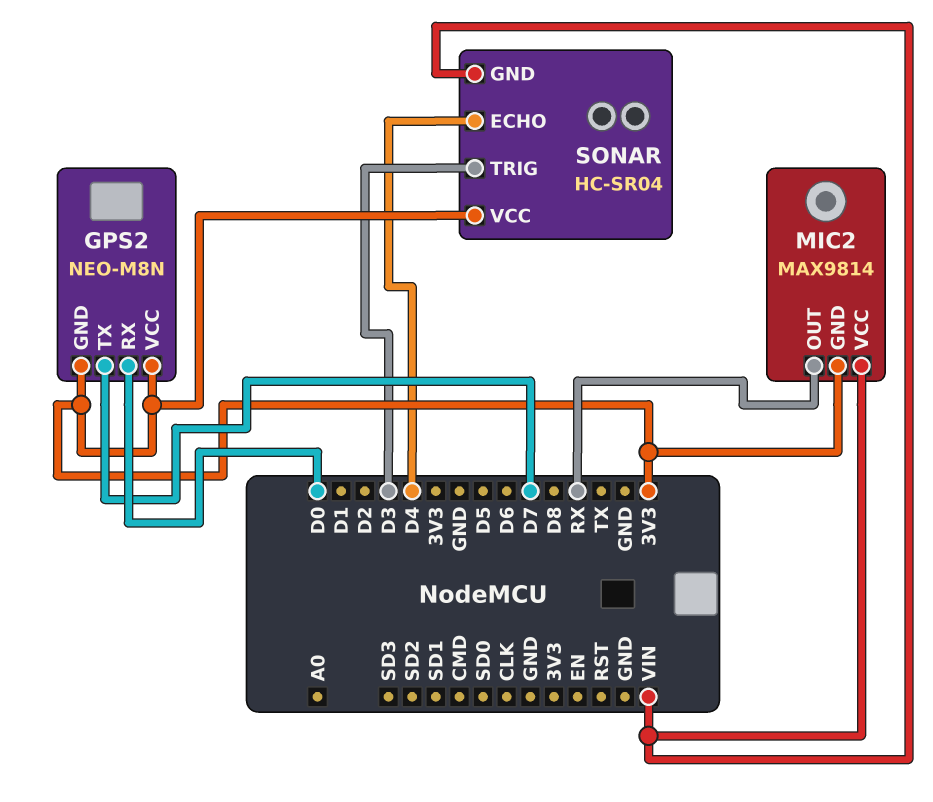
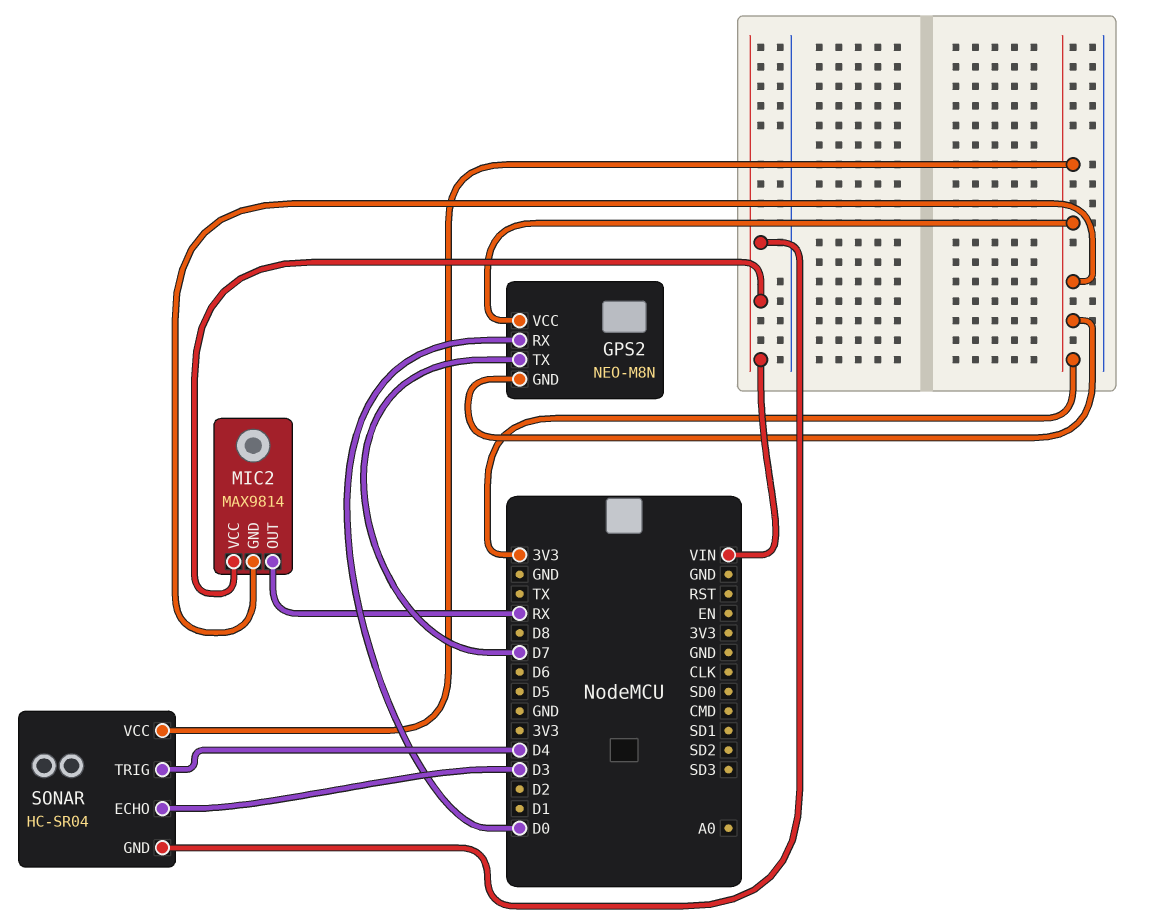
SONAR pin ECHO: D4 -> D3
SONAR pin TRIG: D3 -> D4

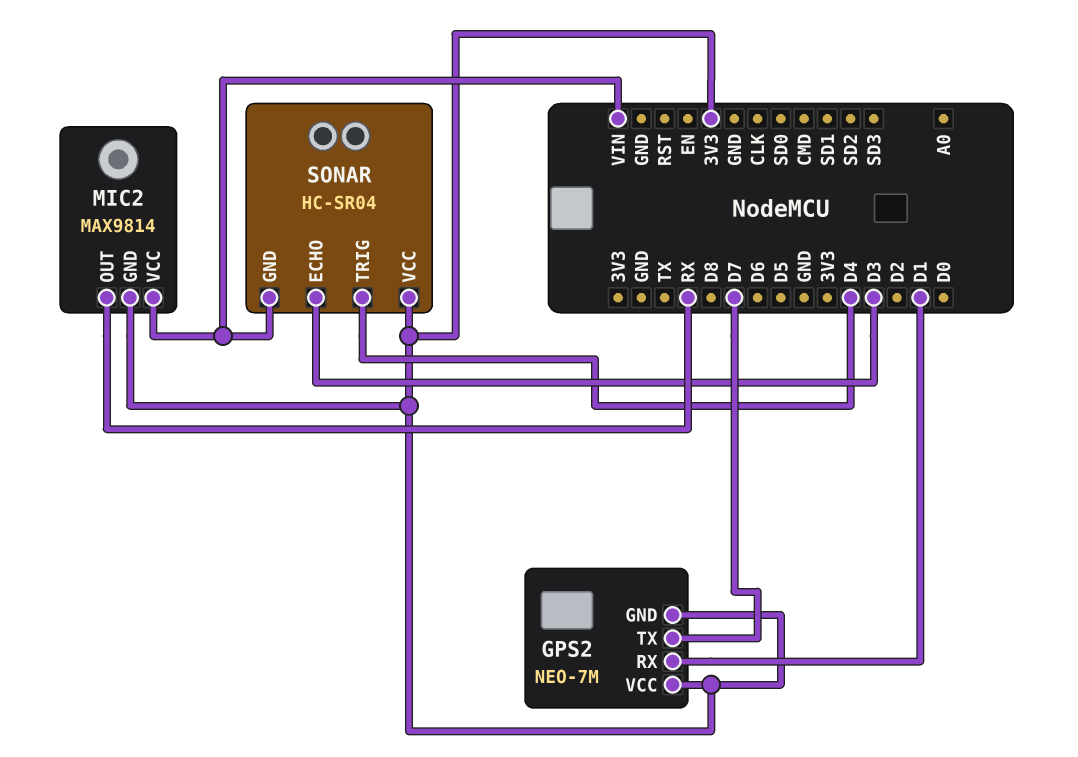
GPS2: NEO-M8N -> NEO-7M
GPS2 pin RX: D0 -> D1

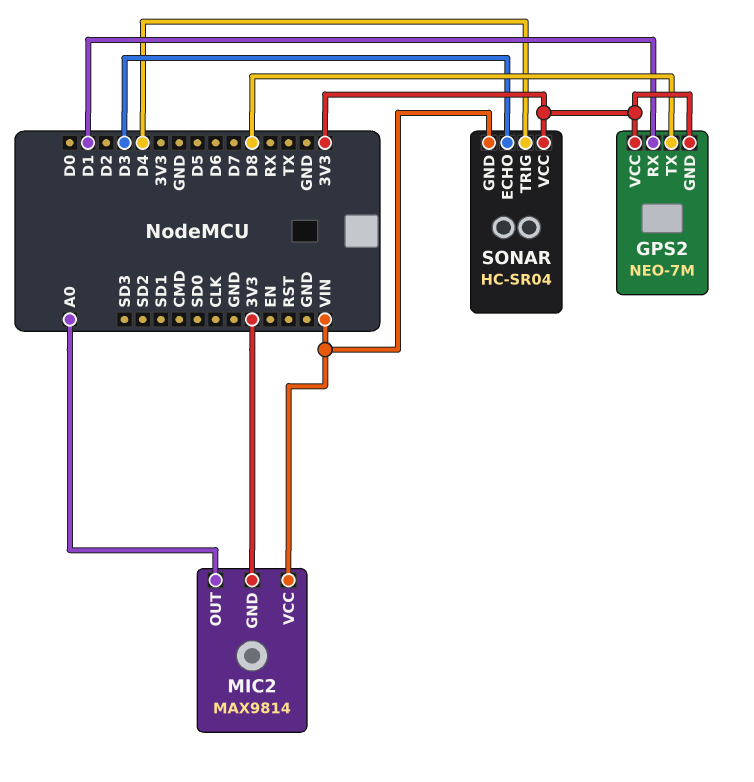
GPS2 pin TX: D7 -> D8
MIC2 pin OUT: RX -> A0

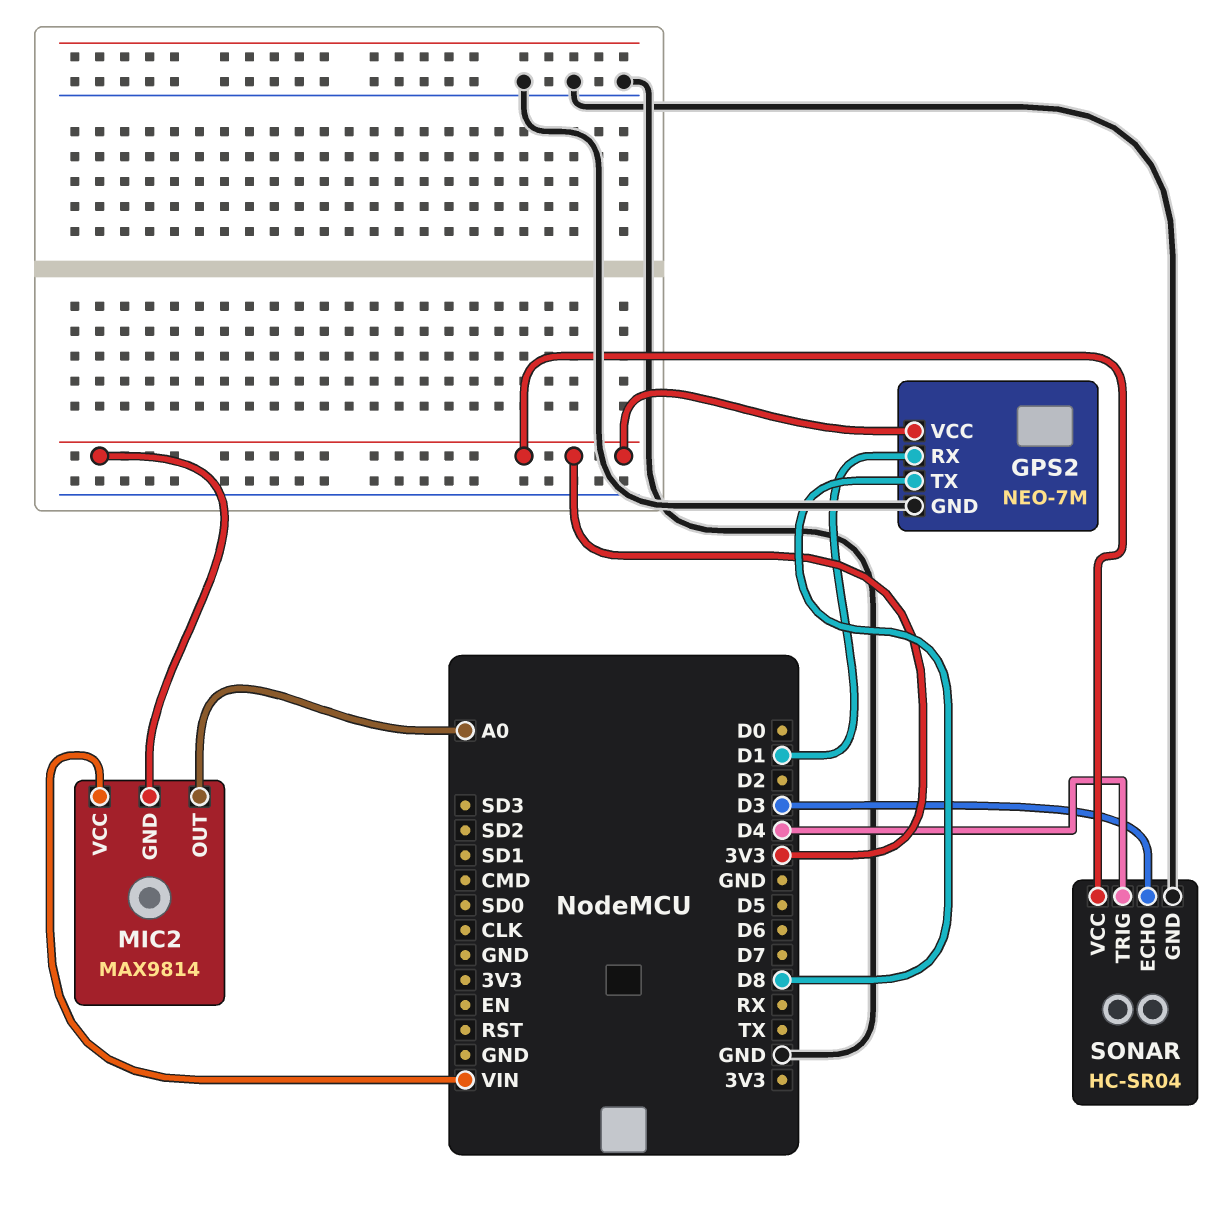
GPS2 pin GND: 3V3 -> GND
SONAR pin GND: VIN -> GND

